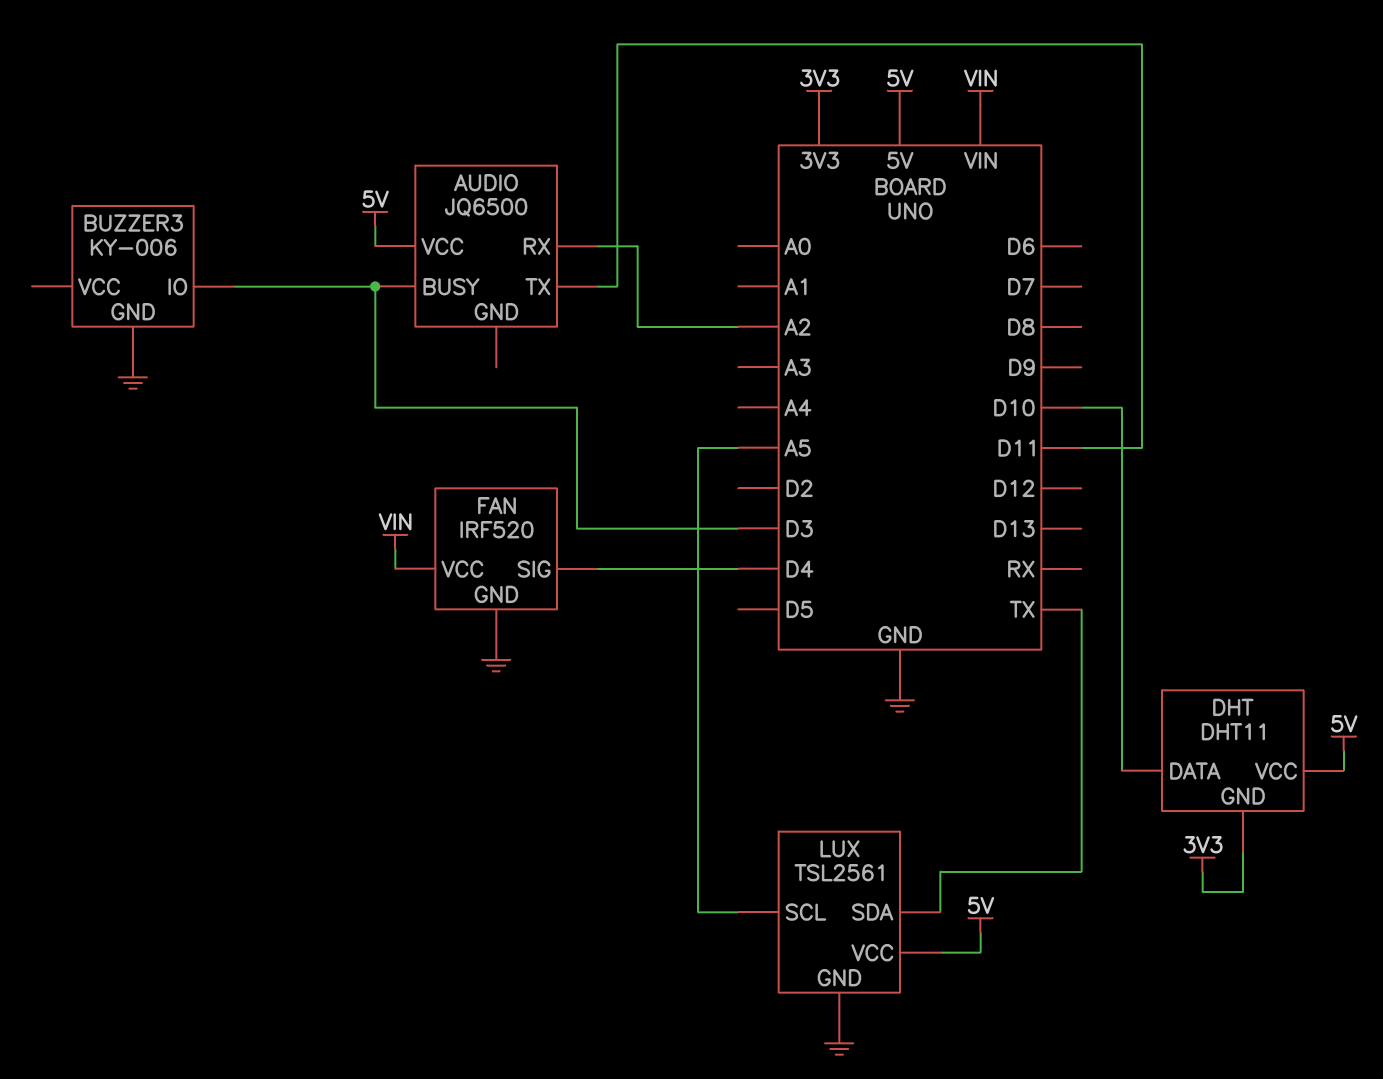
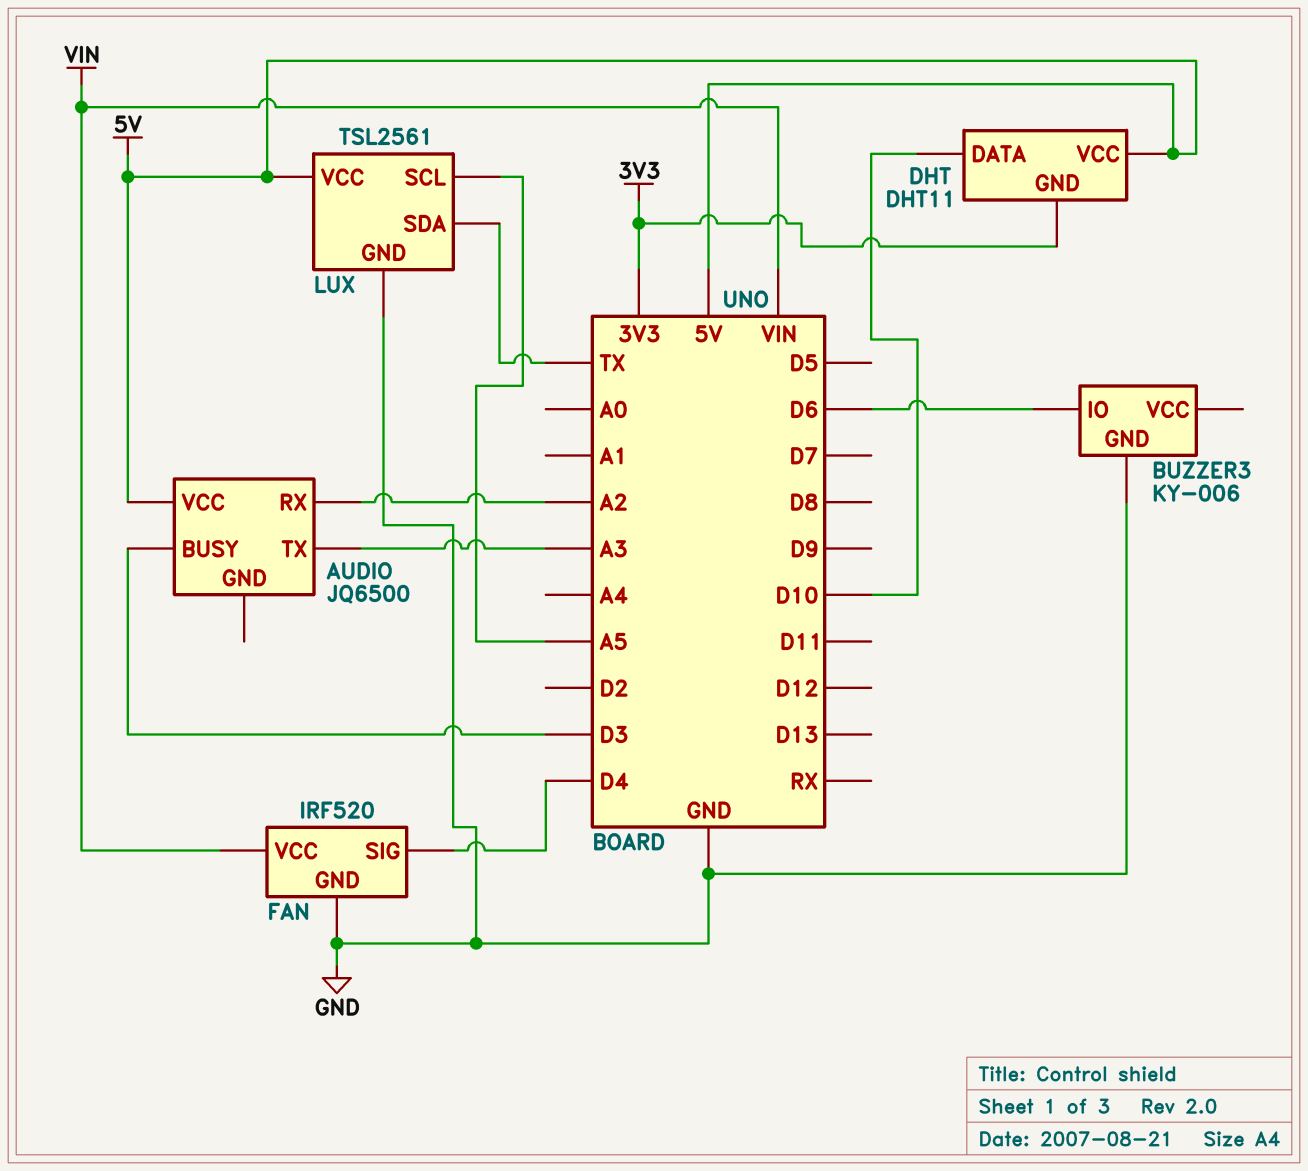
AUDIO pin TX: D11 -> A3
BUZZER3 pin IO: D3 -> D6

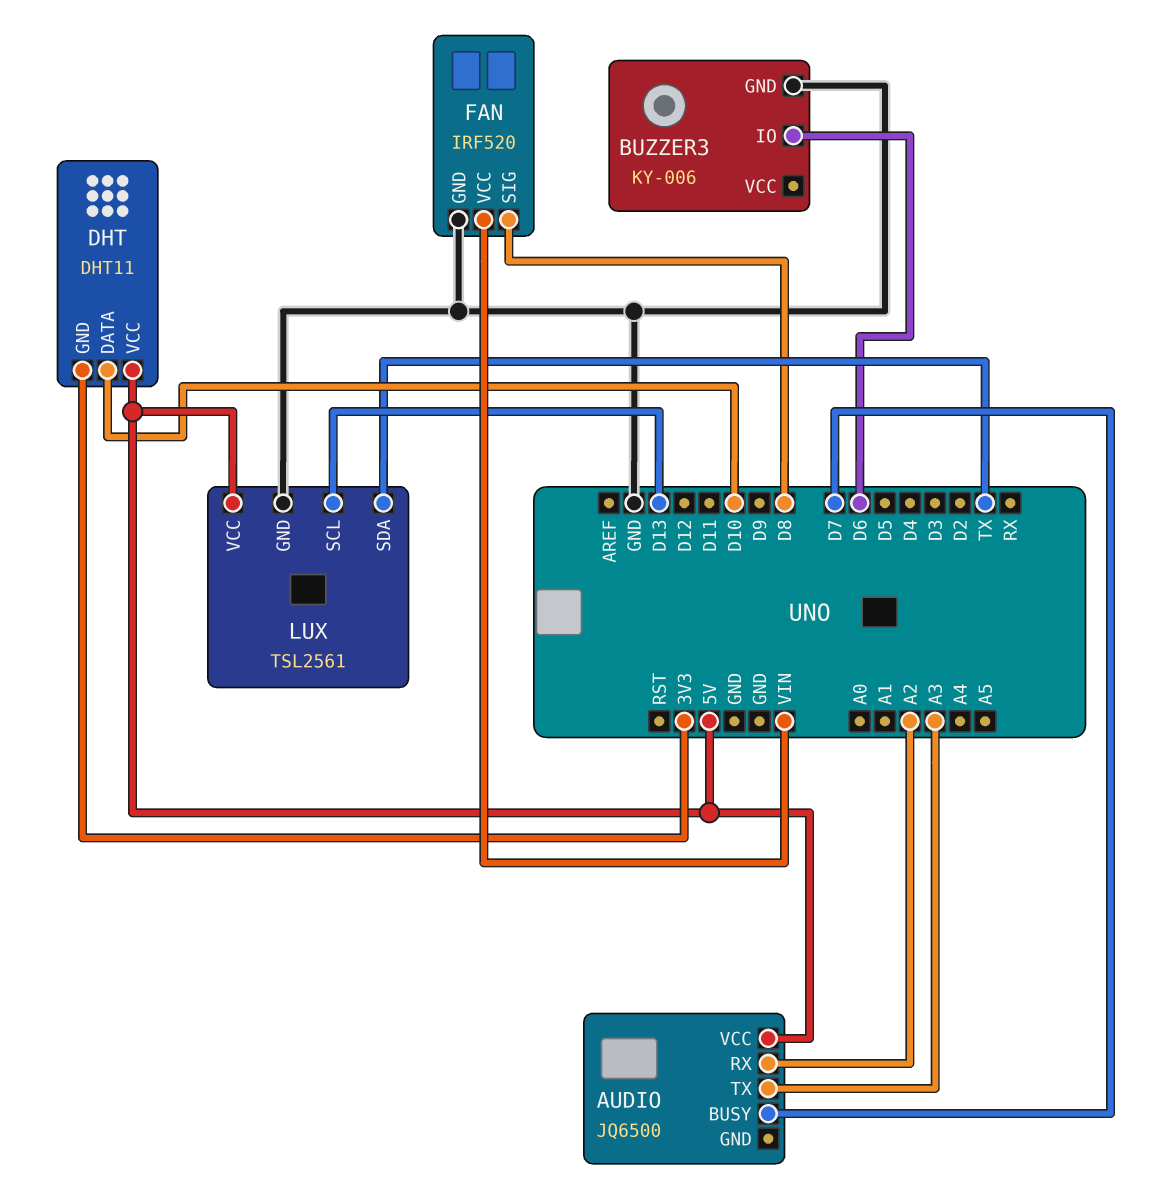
AUDIO pin BUSY: D3 -> D7
FAN pin SIG: D4 -> D8
LUX pin SCL: A5 -> D13

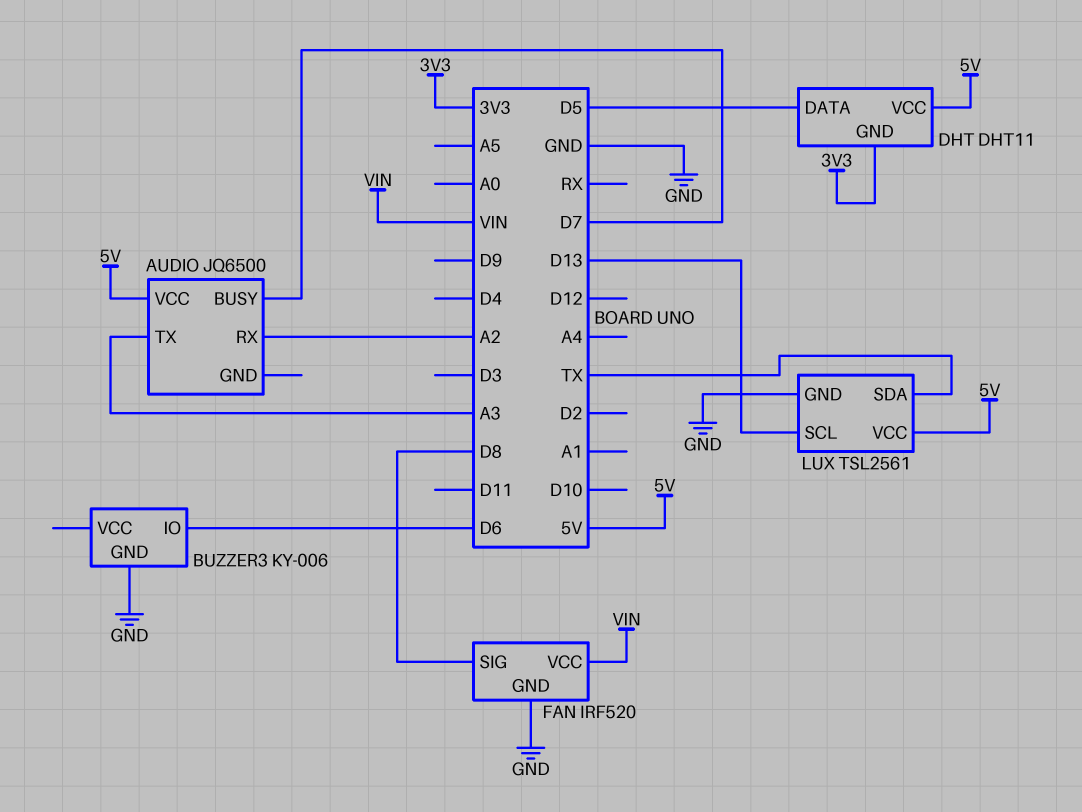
DHT pin DATA: D10 -> D5

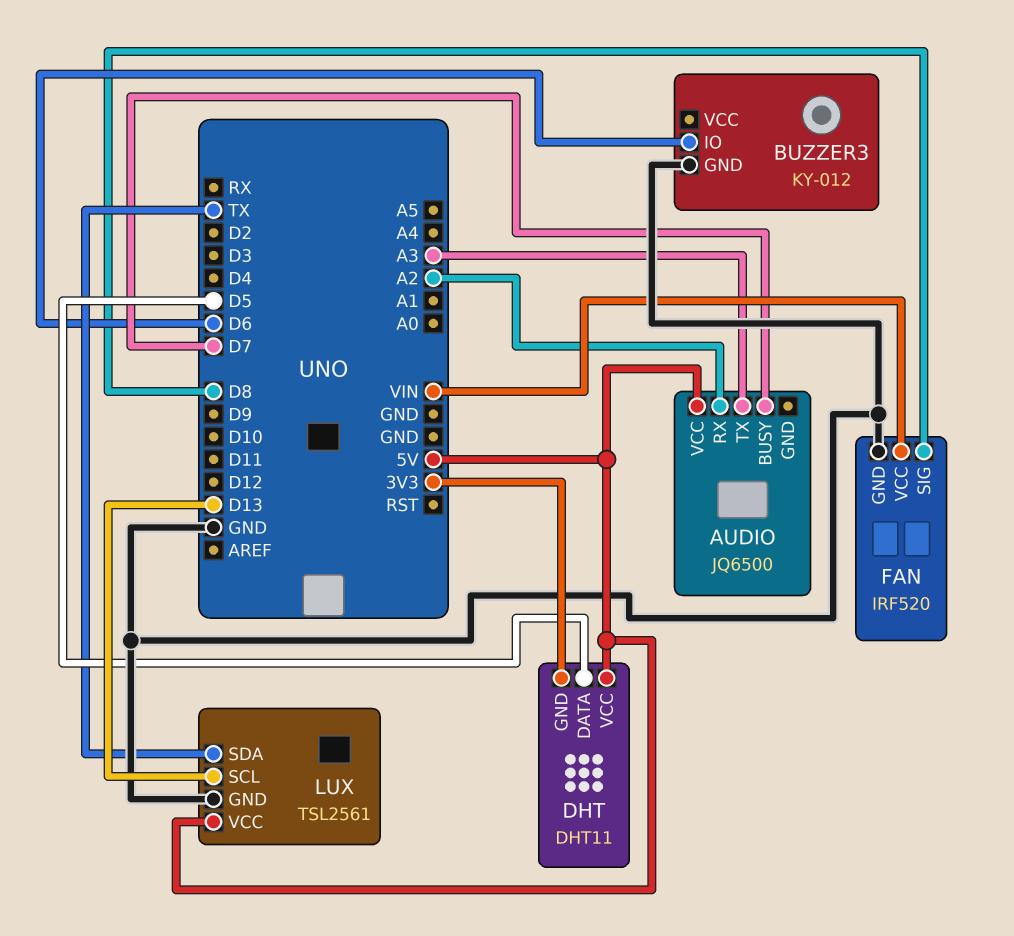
BUZZER3: KY-006 -> KY-012

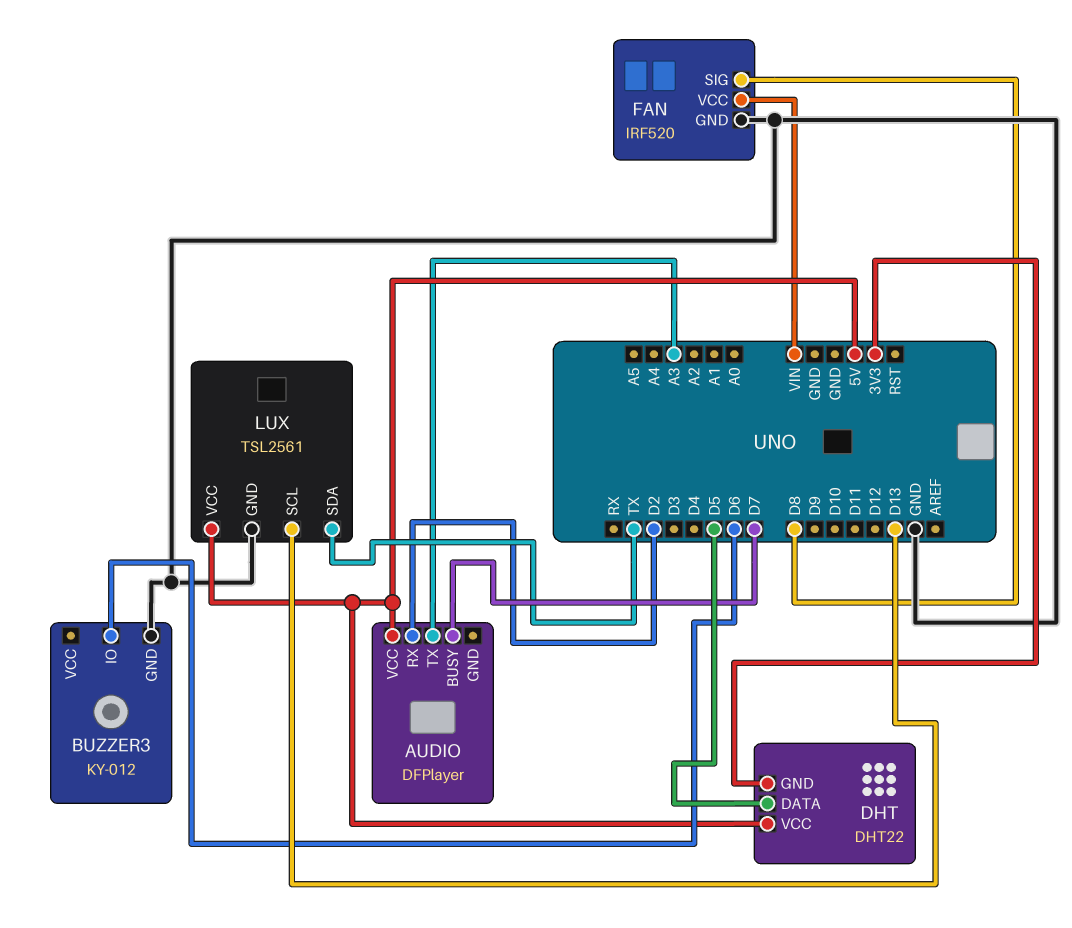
AUDIO: JQ6500 -> DFPlayer
AUDIO pin RX: A2 -> D2
DHT: DHT11 -> DHT22

